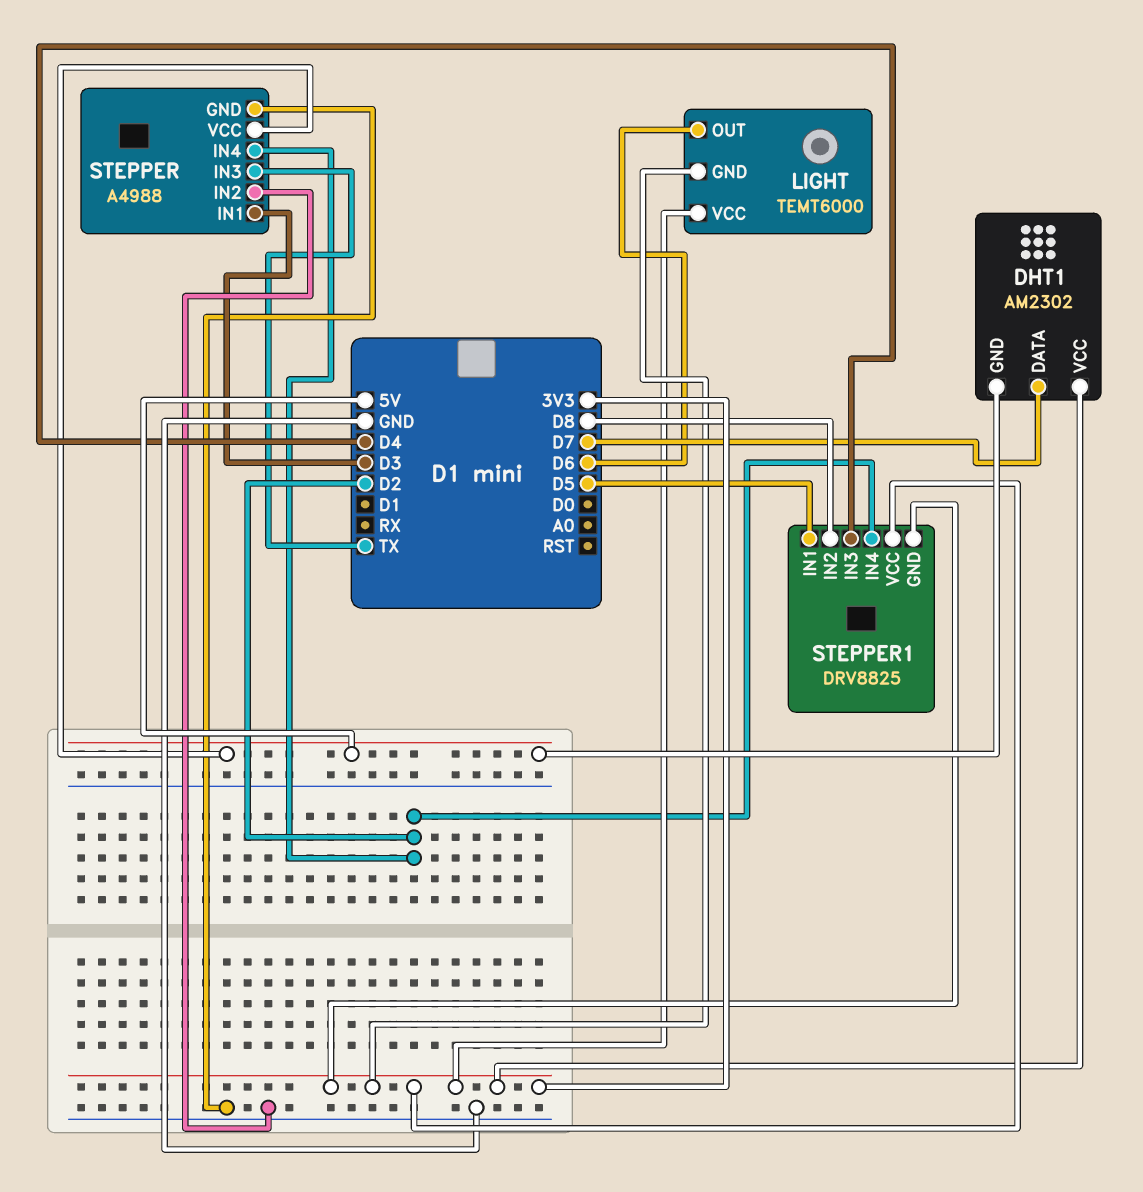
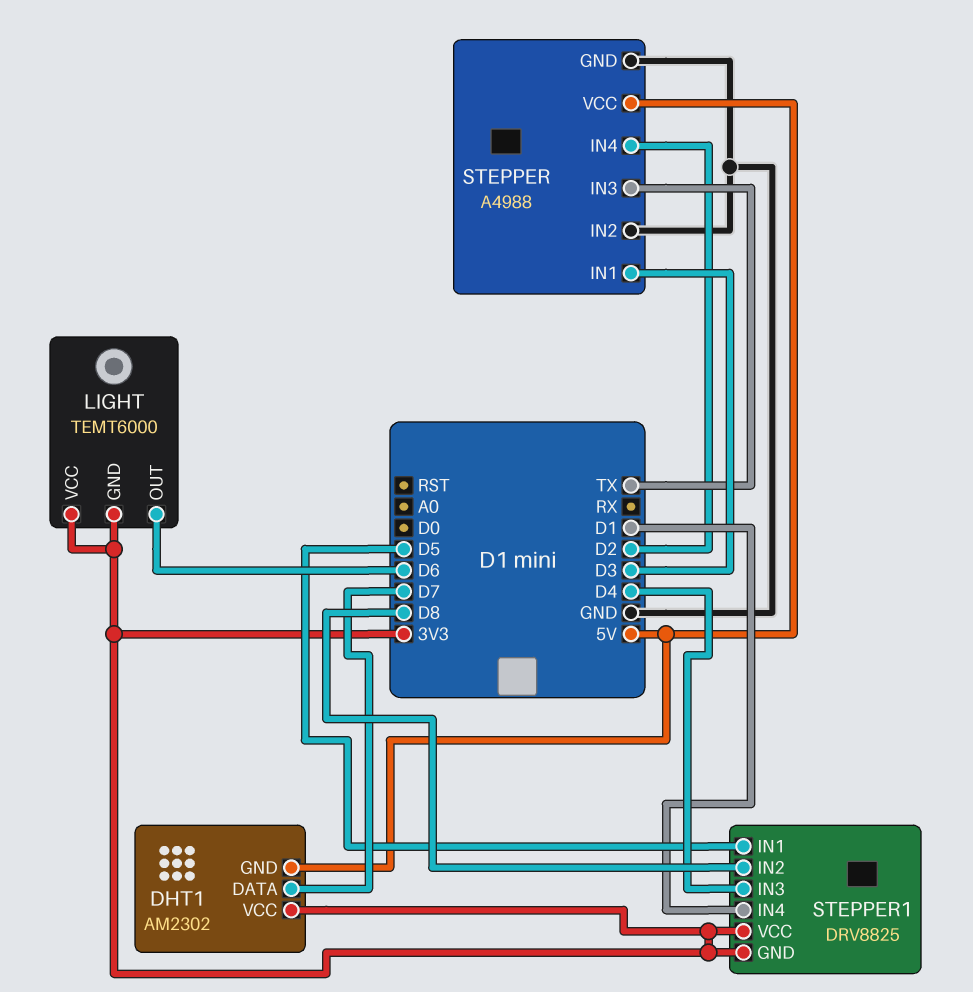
STEPPER1 pin IN4: D2 -> D1

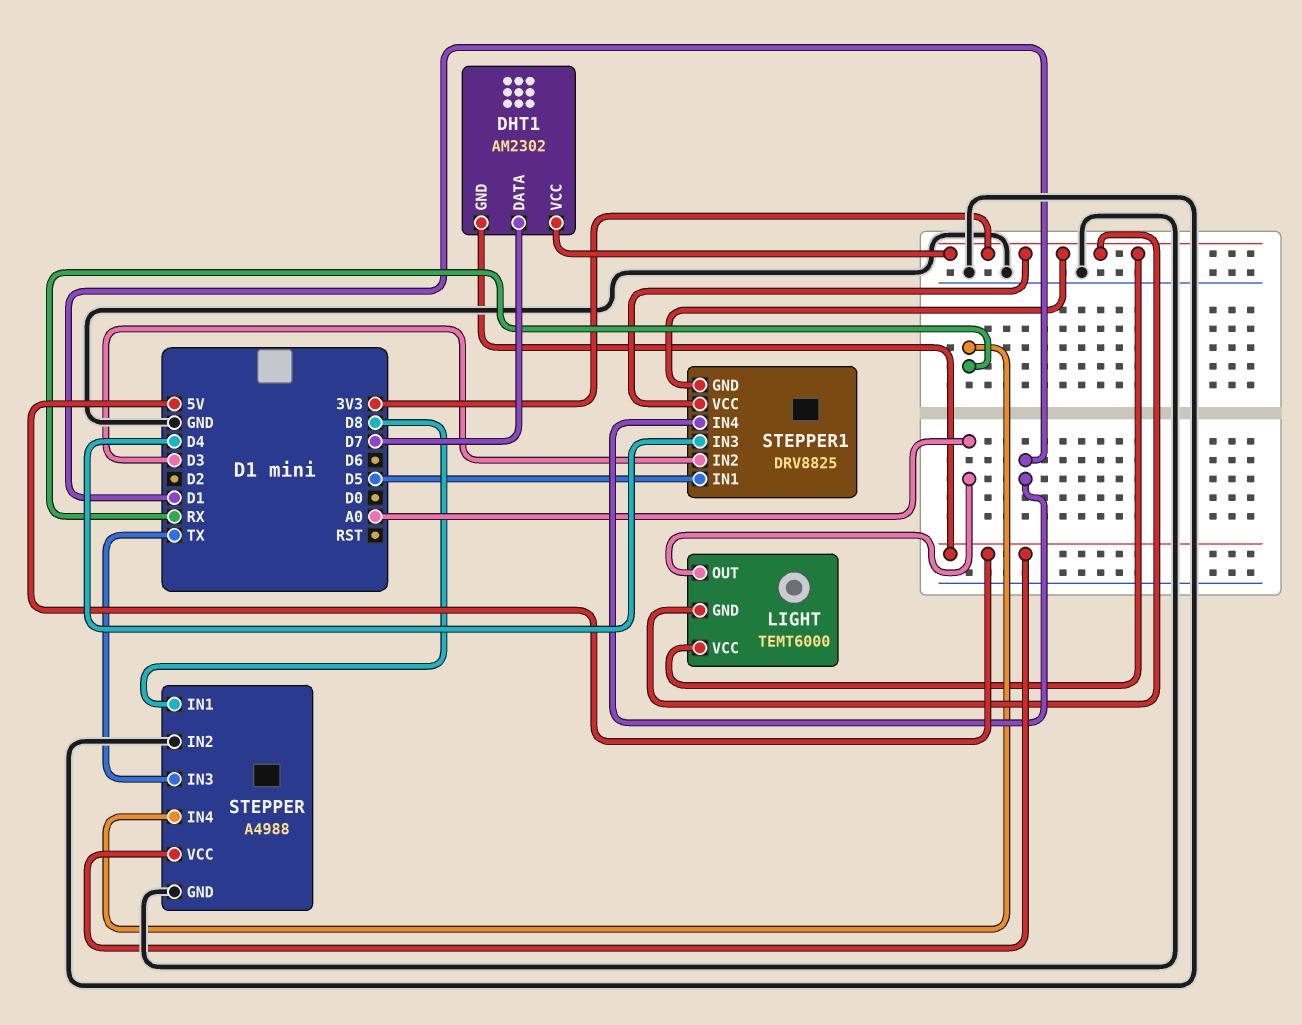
LIGHT pin OUT: D6 -> A0
STEPPER pin IN1: D3 -> D8
STEPPER pin IN4: D2 -> RX
STEPPER1 pin IN2: D8 -> D3

